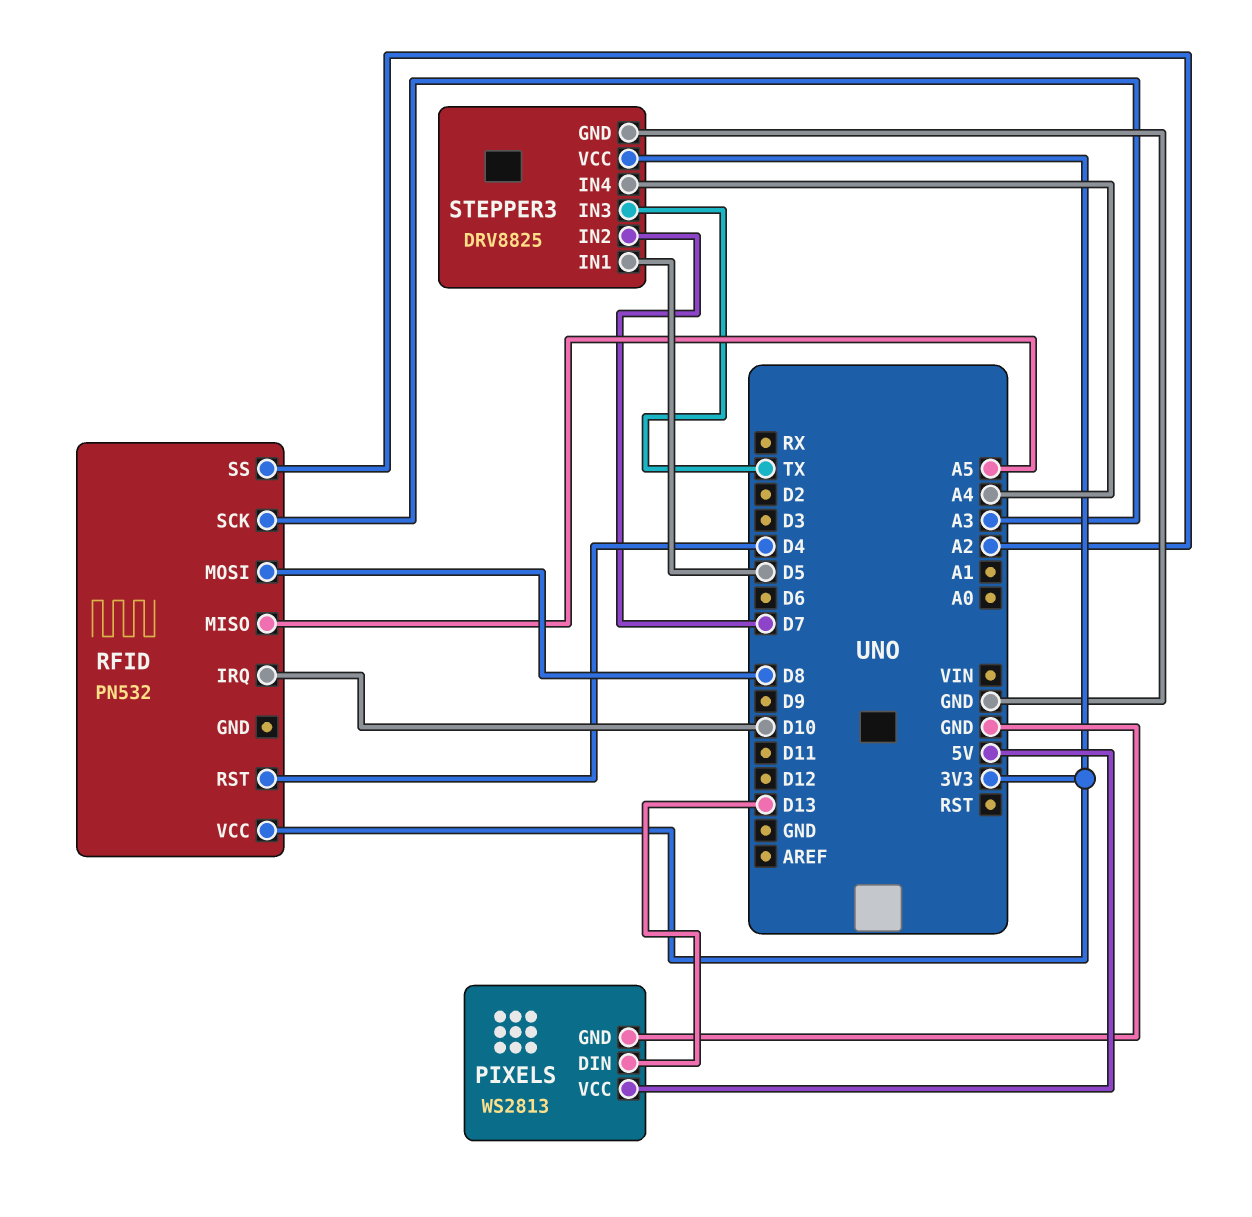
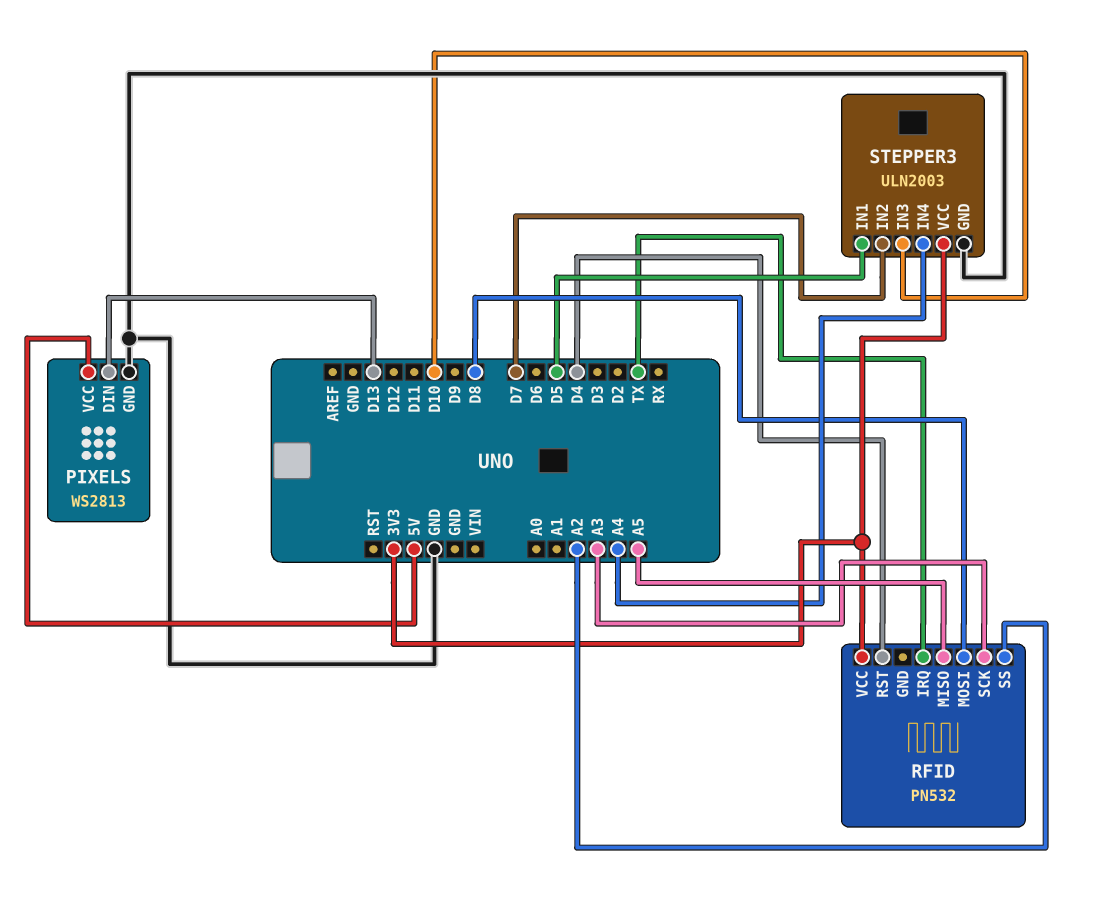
RFID pin IRQ: D10 -> TX
STEPPER3: DRV8825 -> ULN2003
STEPPER3 pin IN3: TX -> D10

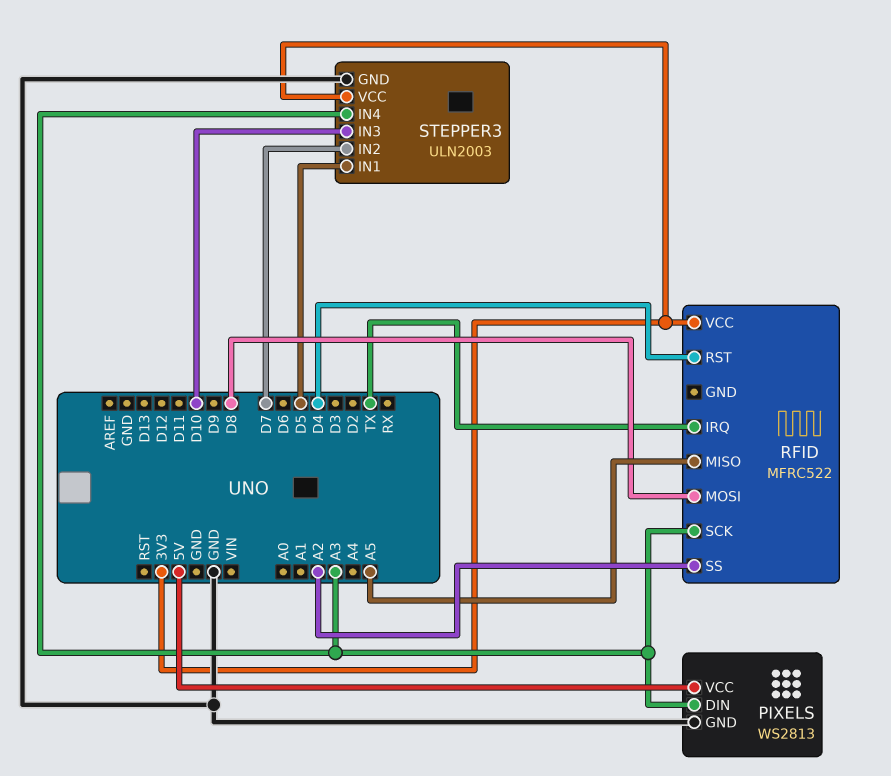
PIXELS pin DIN: D13 -> A3
RFID: PN532 -> MFRC522
STEPPER3 pin IN4: A4 -> A3

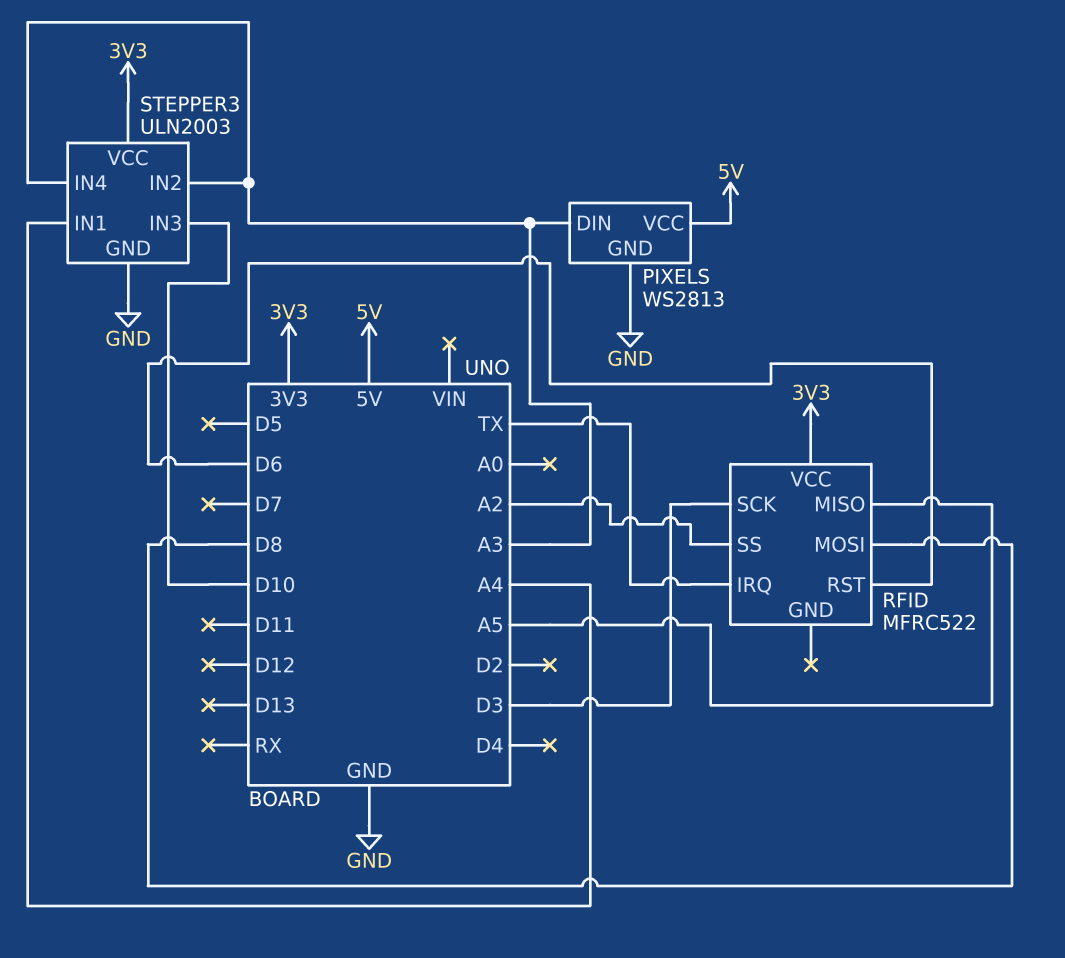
RFID pin RST: D4 -> D6
RFID pin SCK: A3 -> D3
STEPPER3 pin IN1: D5 -> A4
STEPPER3 pin IN2: D7 -> A3

